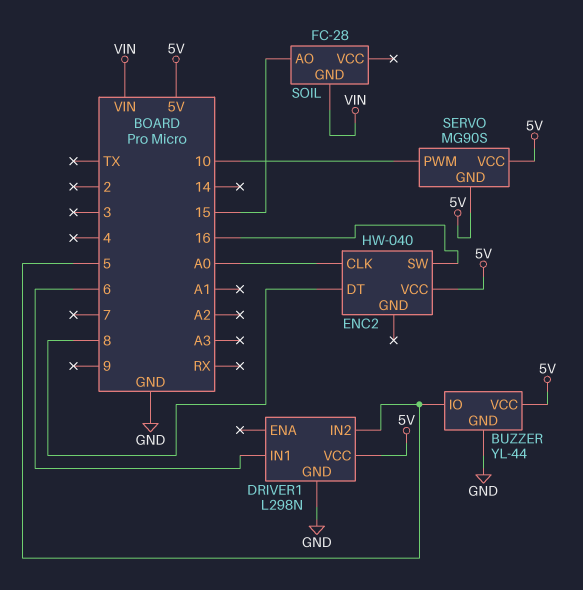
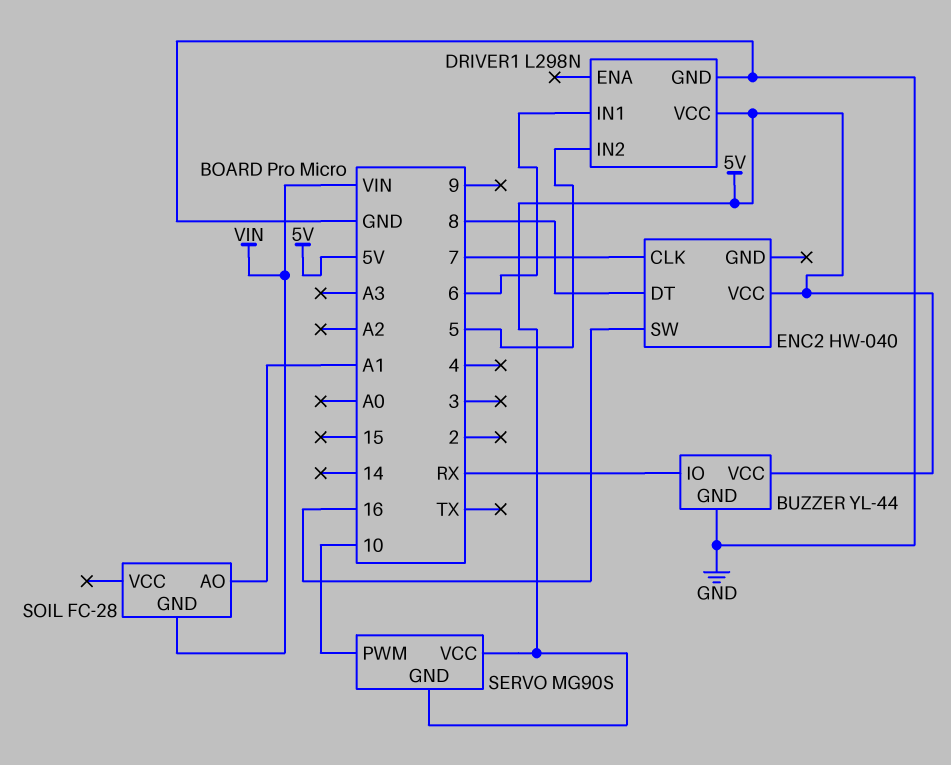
BUZZER pin IO: 5 -> RX
ENC2 pin CLK: A0 -> 7
SOIL pin AO: 15 -> A1

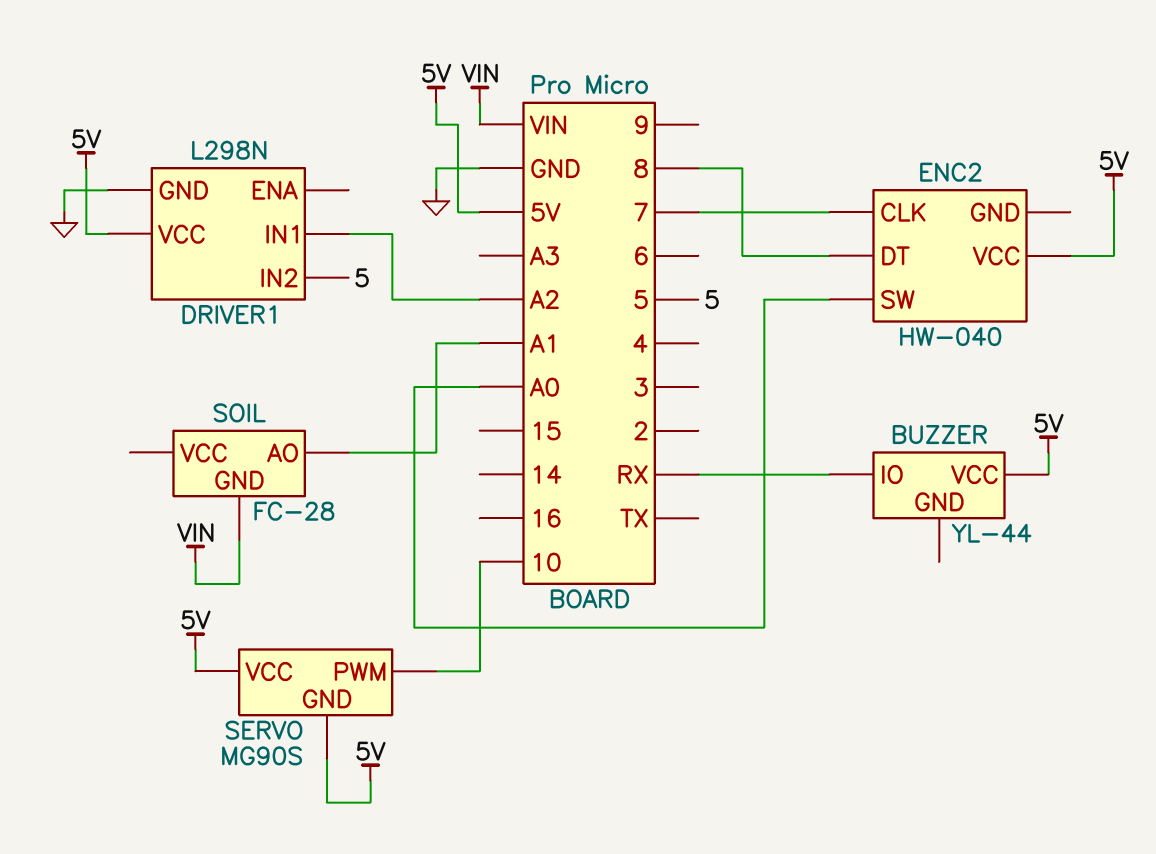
BUZZER pin GND: GND -> none
DRIVER1 pin IN1: 6 -> A2
ENC2 pin SW: 16 -> A0

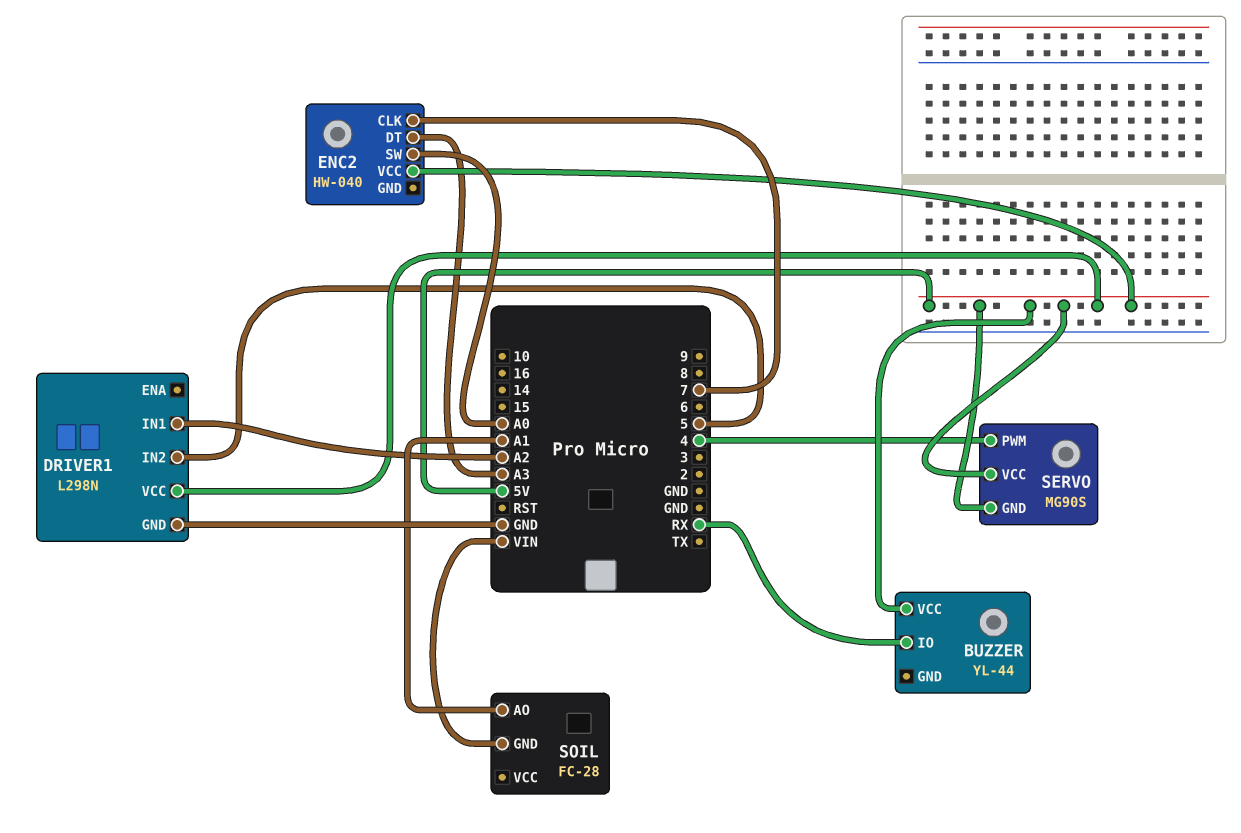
ENC2 pin DT: 8 -> A3
SERVO pin PWM: 10 -> 4

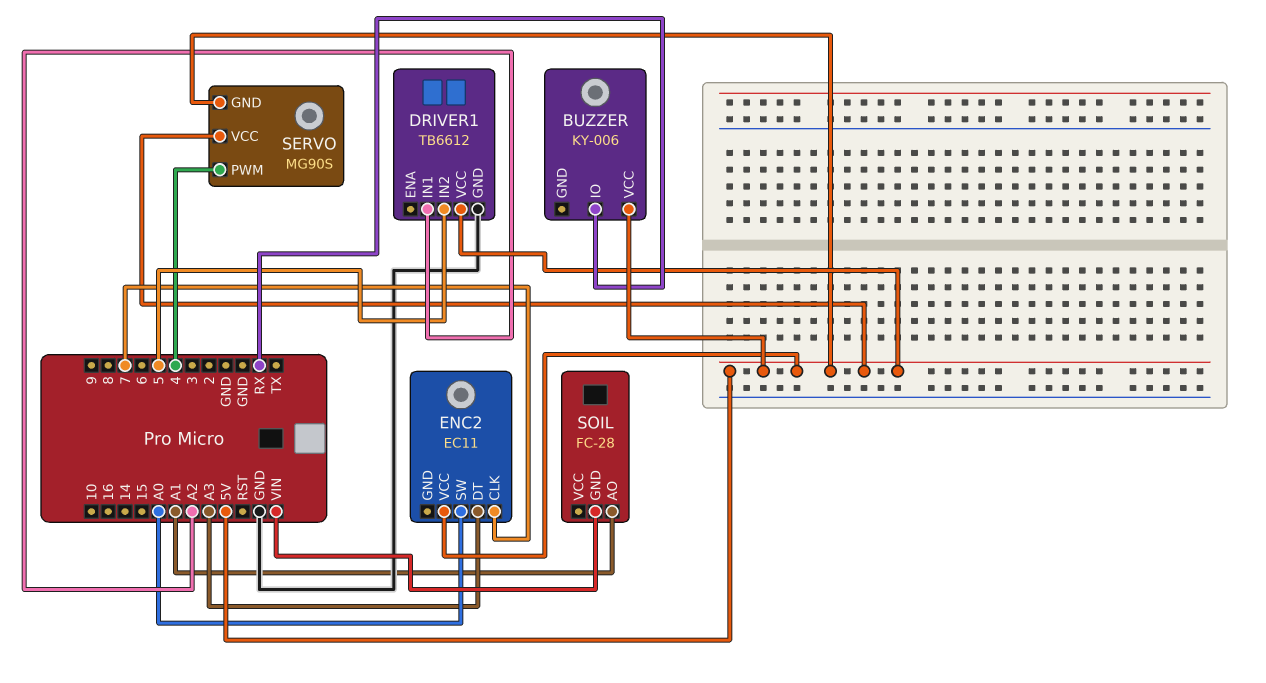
BUZZER: YL-44 -> KY-006
DRIVER1: L298N -> TB6612
ENC2: HW-040 -> EC11

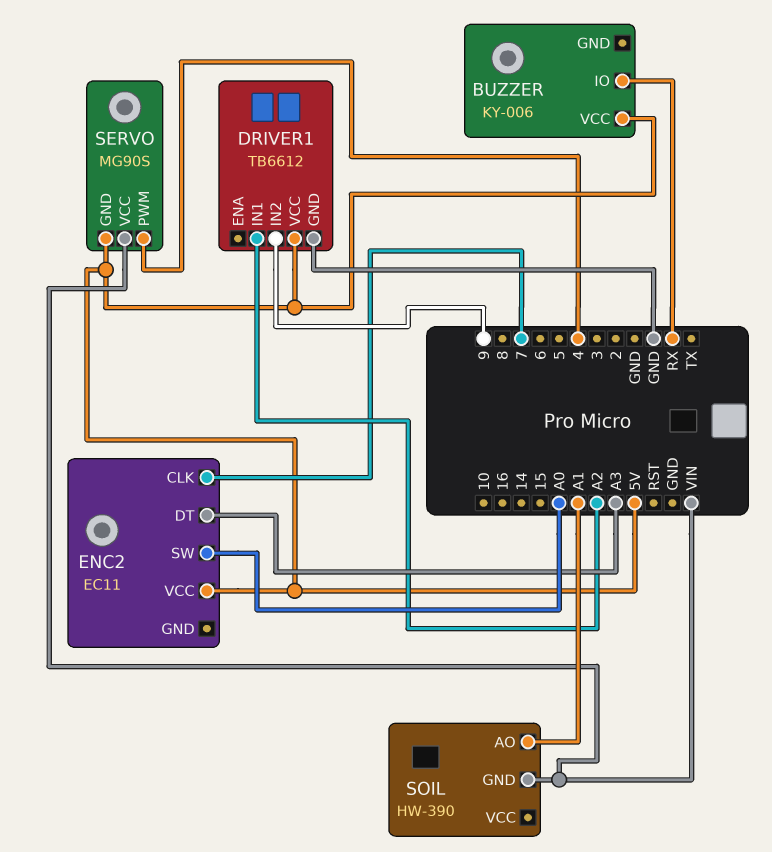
DRIVER1 pin IN2: 5 -> 9
SERVO pin VCC: 5V -> VIN
SOIL: FC-28 -> HW-390

